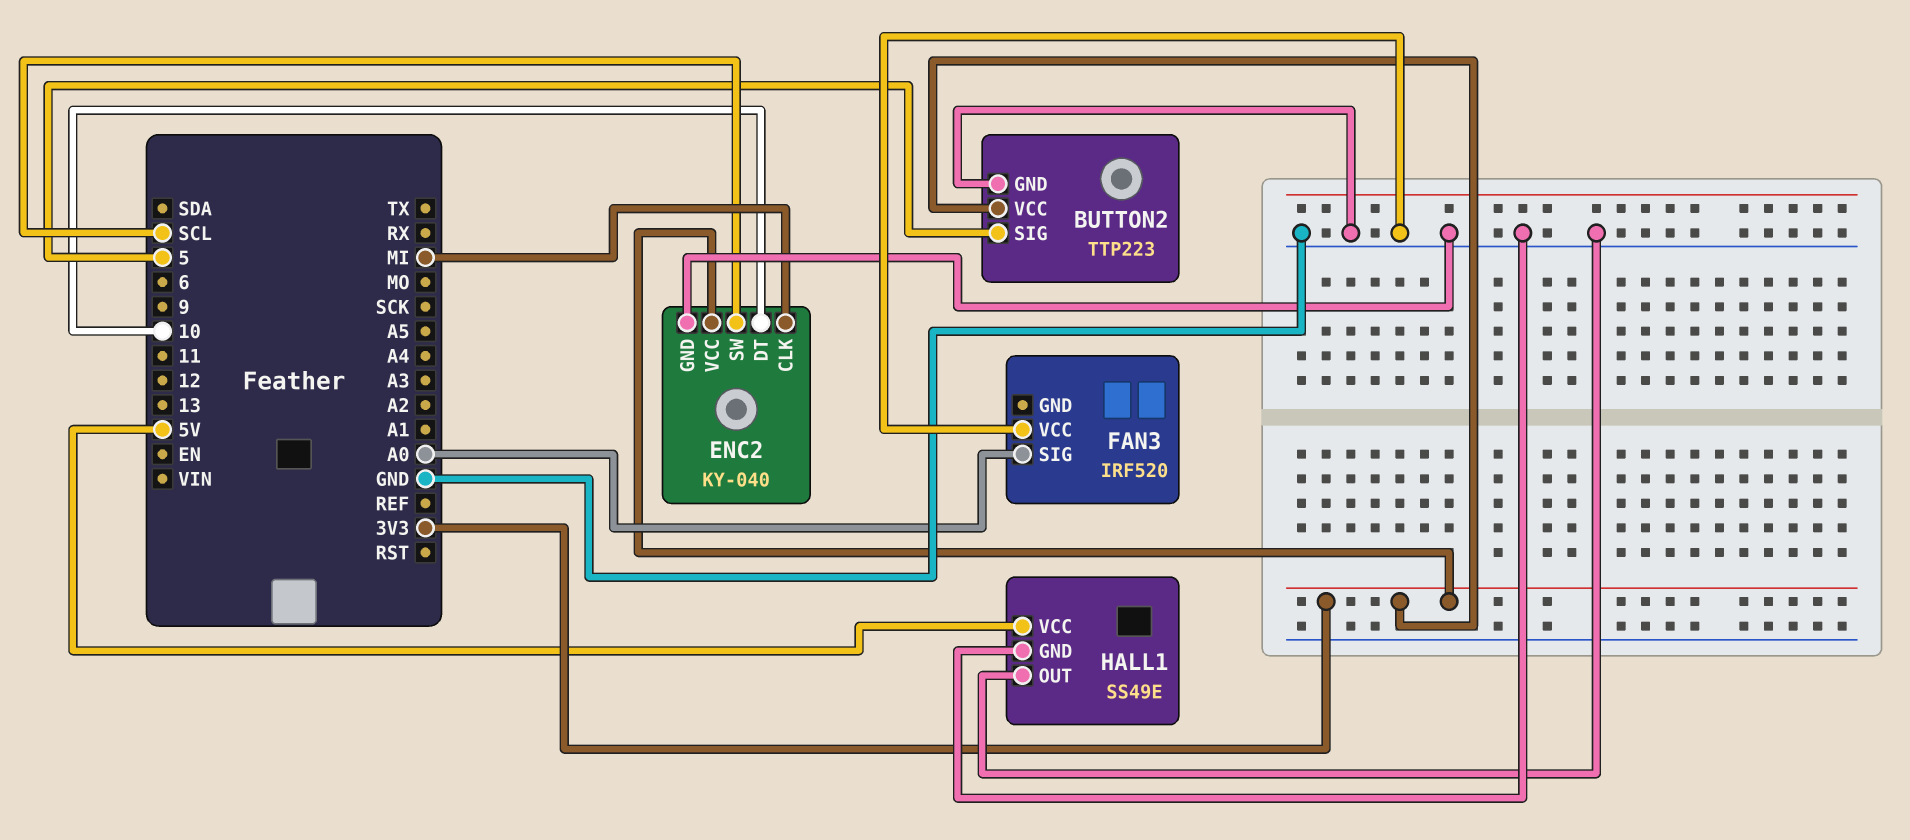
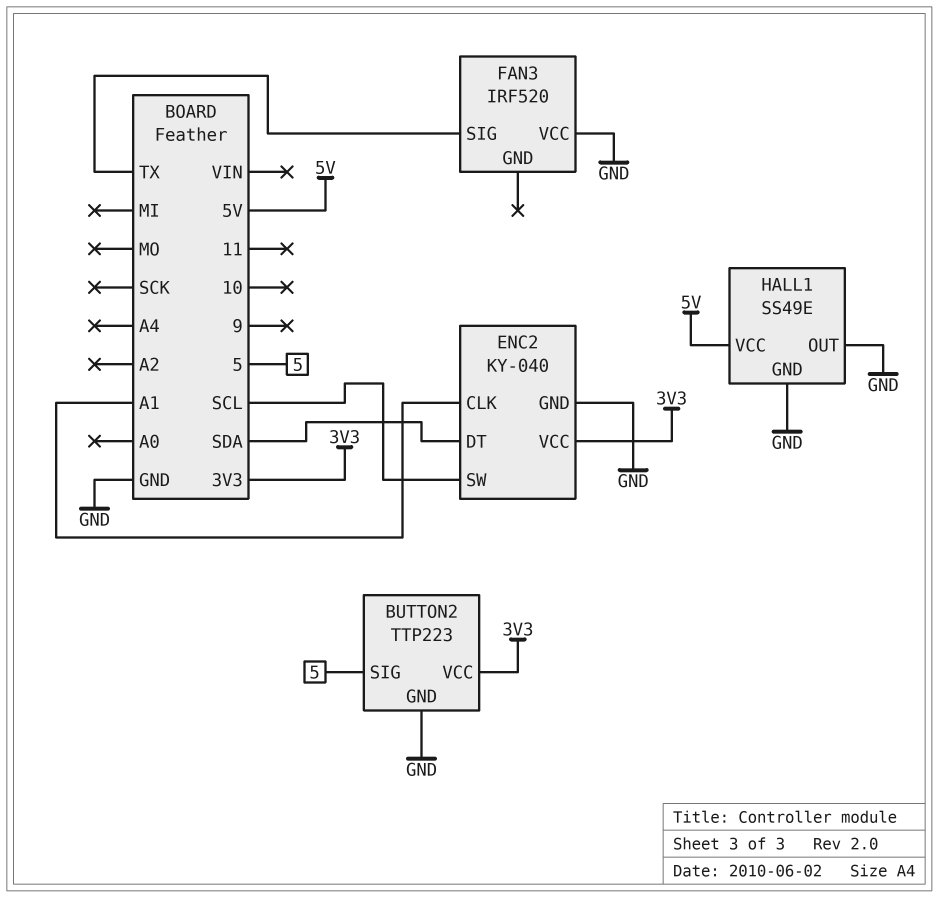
ENC2 pin CLK: MI -> A1
ENC2 pin DT: 10 -> SDA
FAN3 pin SIG: A0 -> TX

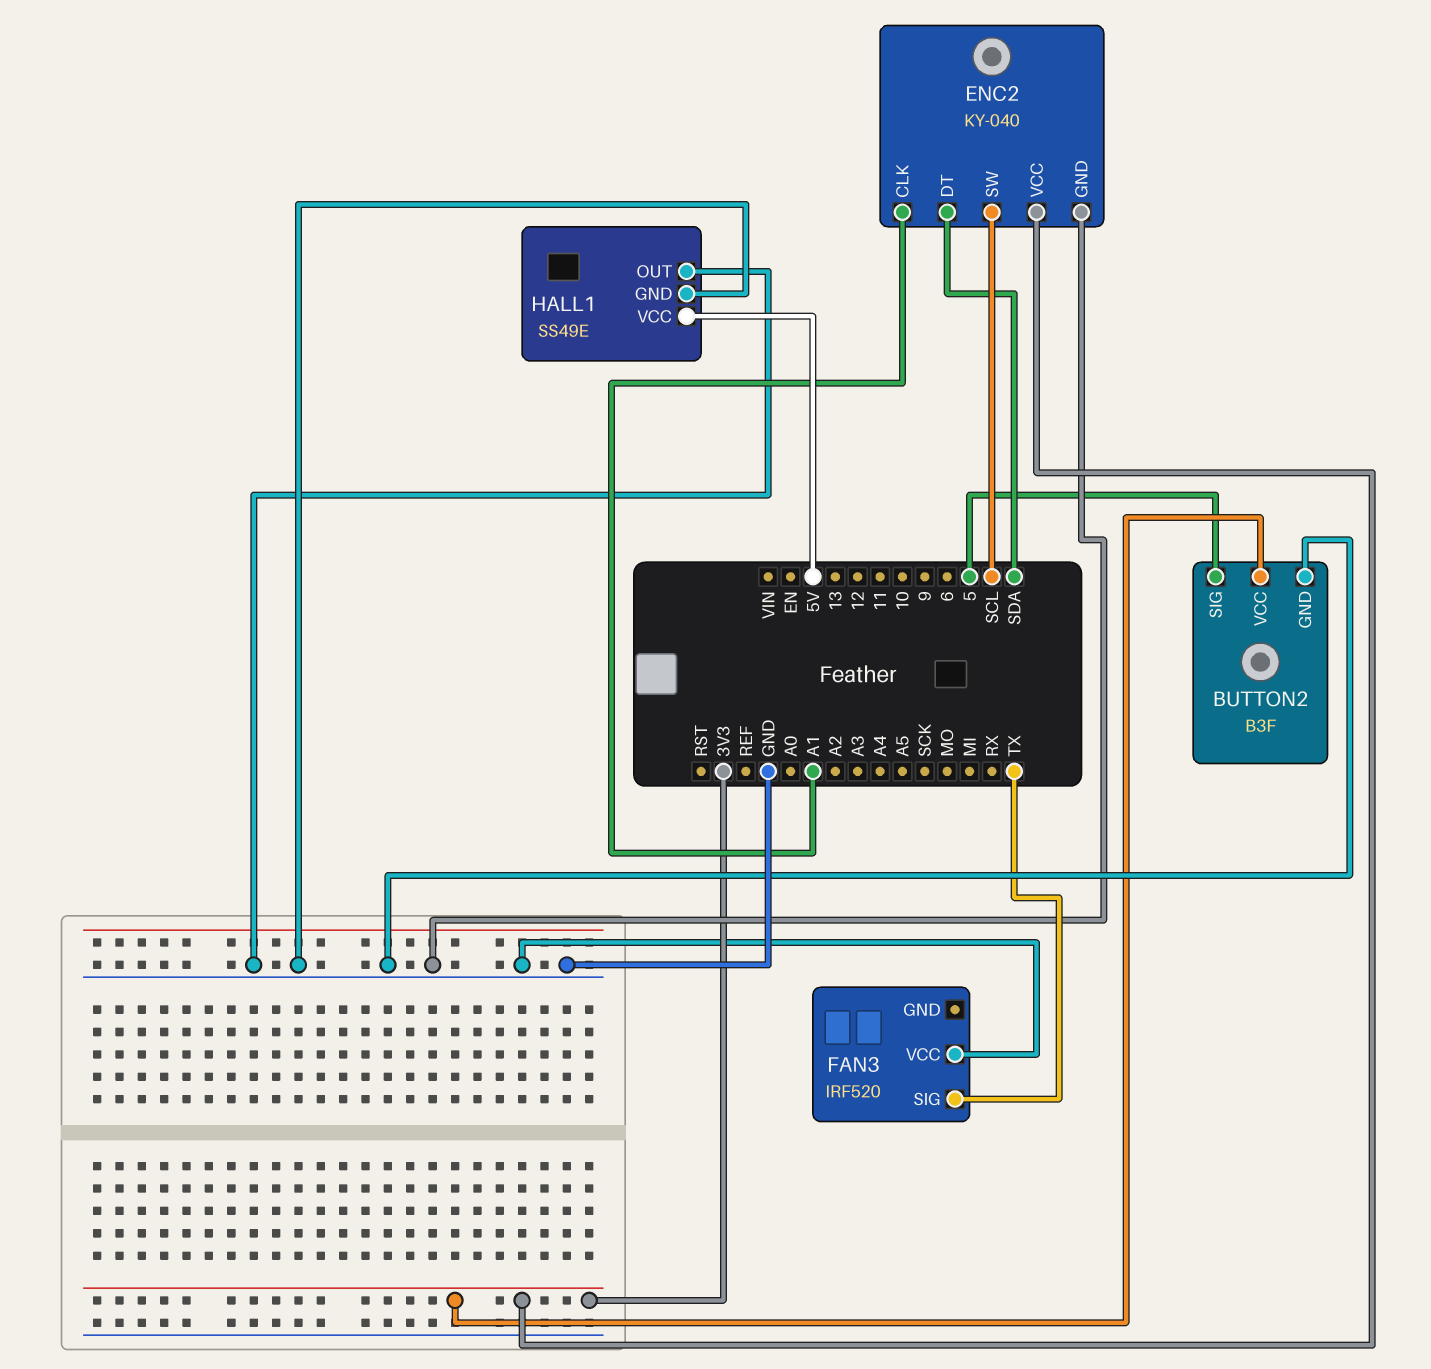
BUTTON2: TTP223 -> B3F

